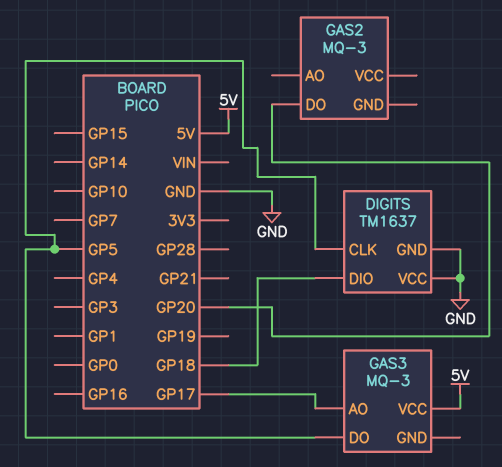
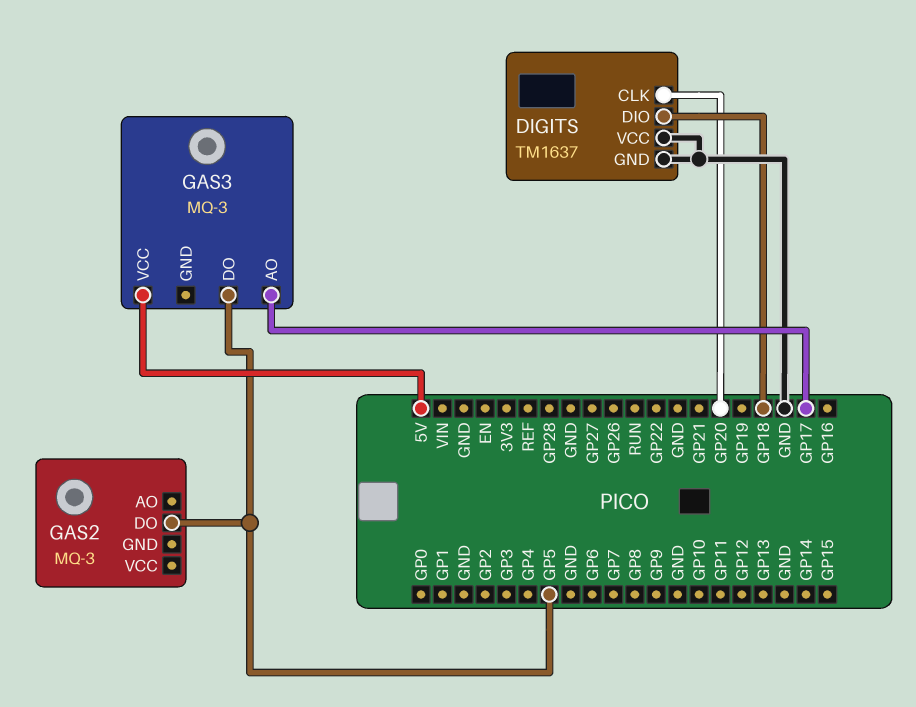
DIGITS pin CLK: GP5 -> GP20
GAS2 pin DO: GP20 -> GP5

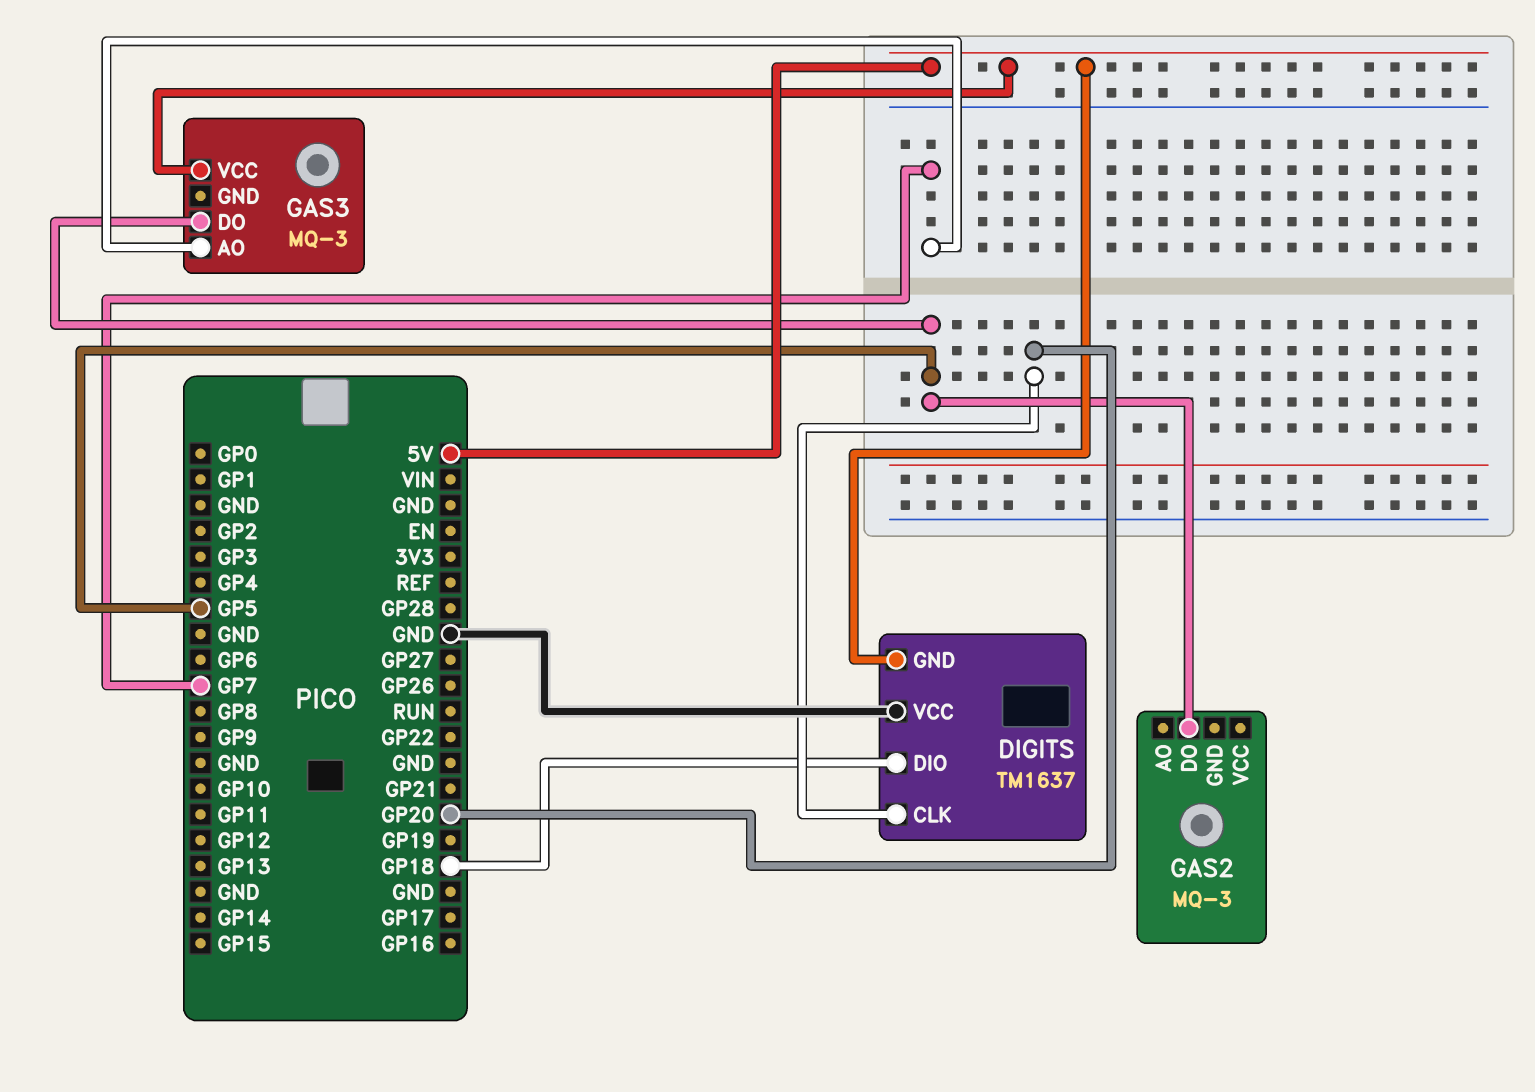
DIGITS pin GND: GND -> 5V
GAS3 pin AO: GP17 -> GP7

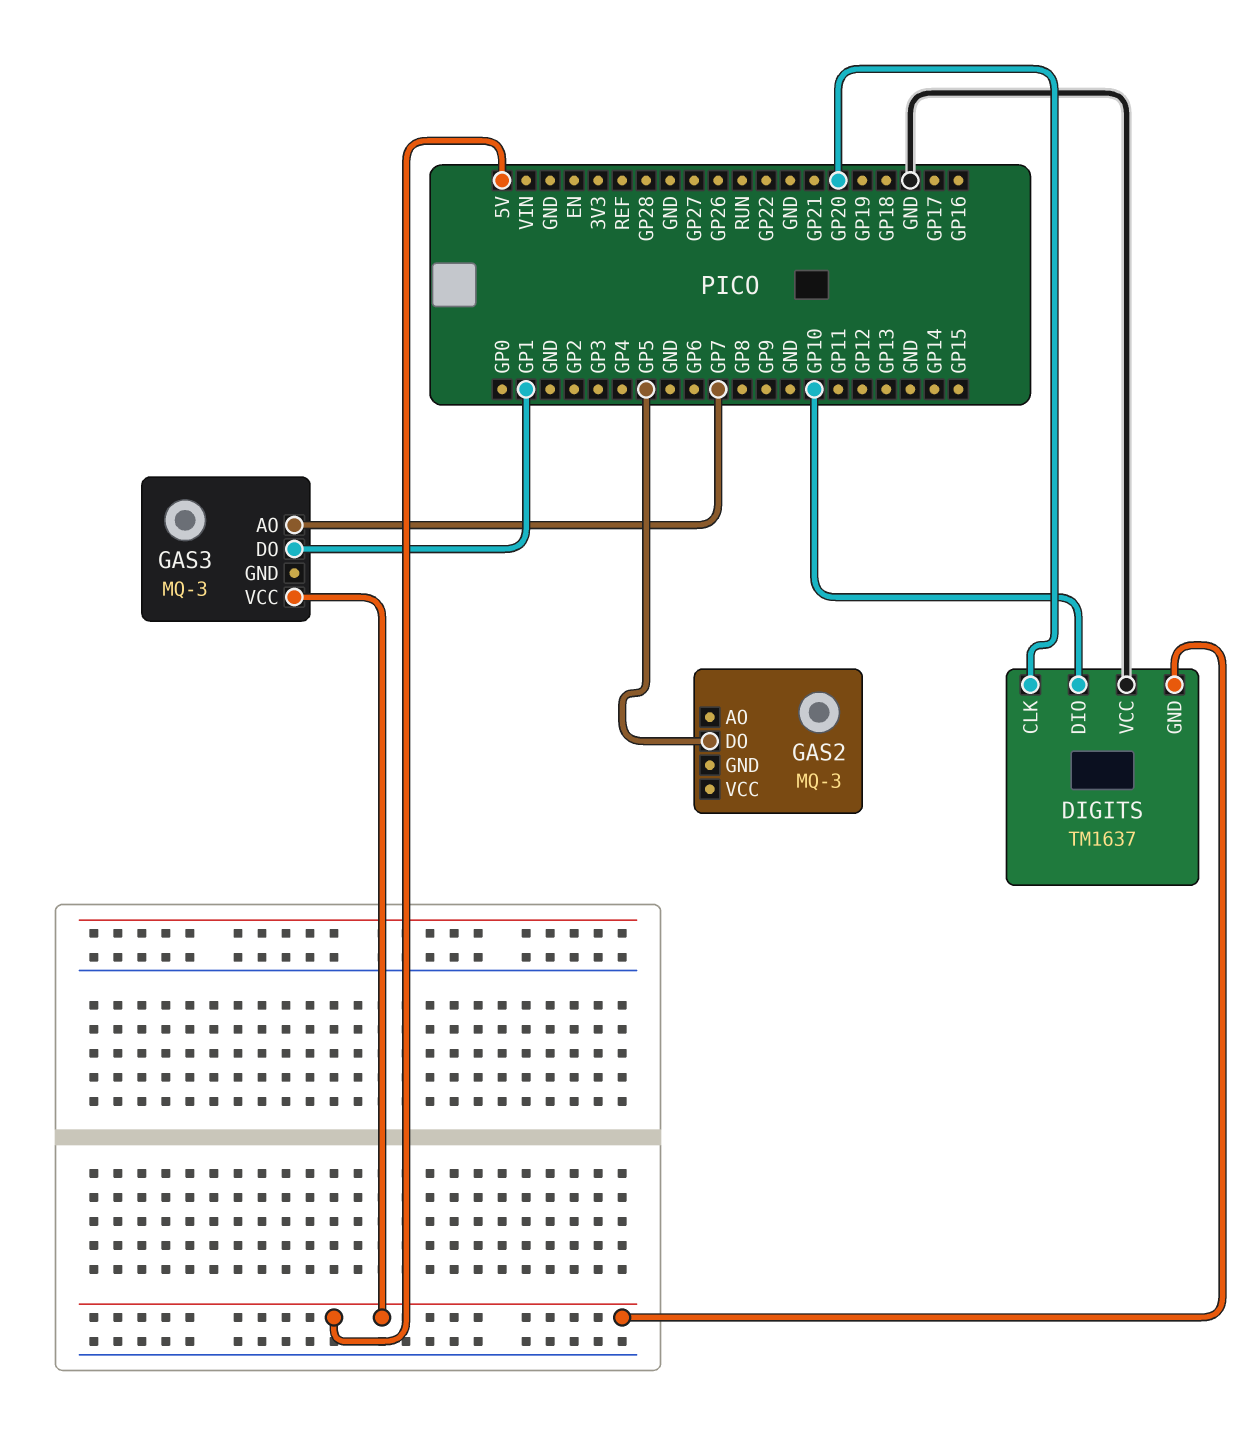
DIGITS pin DIO: GP18 -> GP10
GAS3 pin DO: GP5 -> GP1

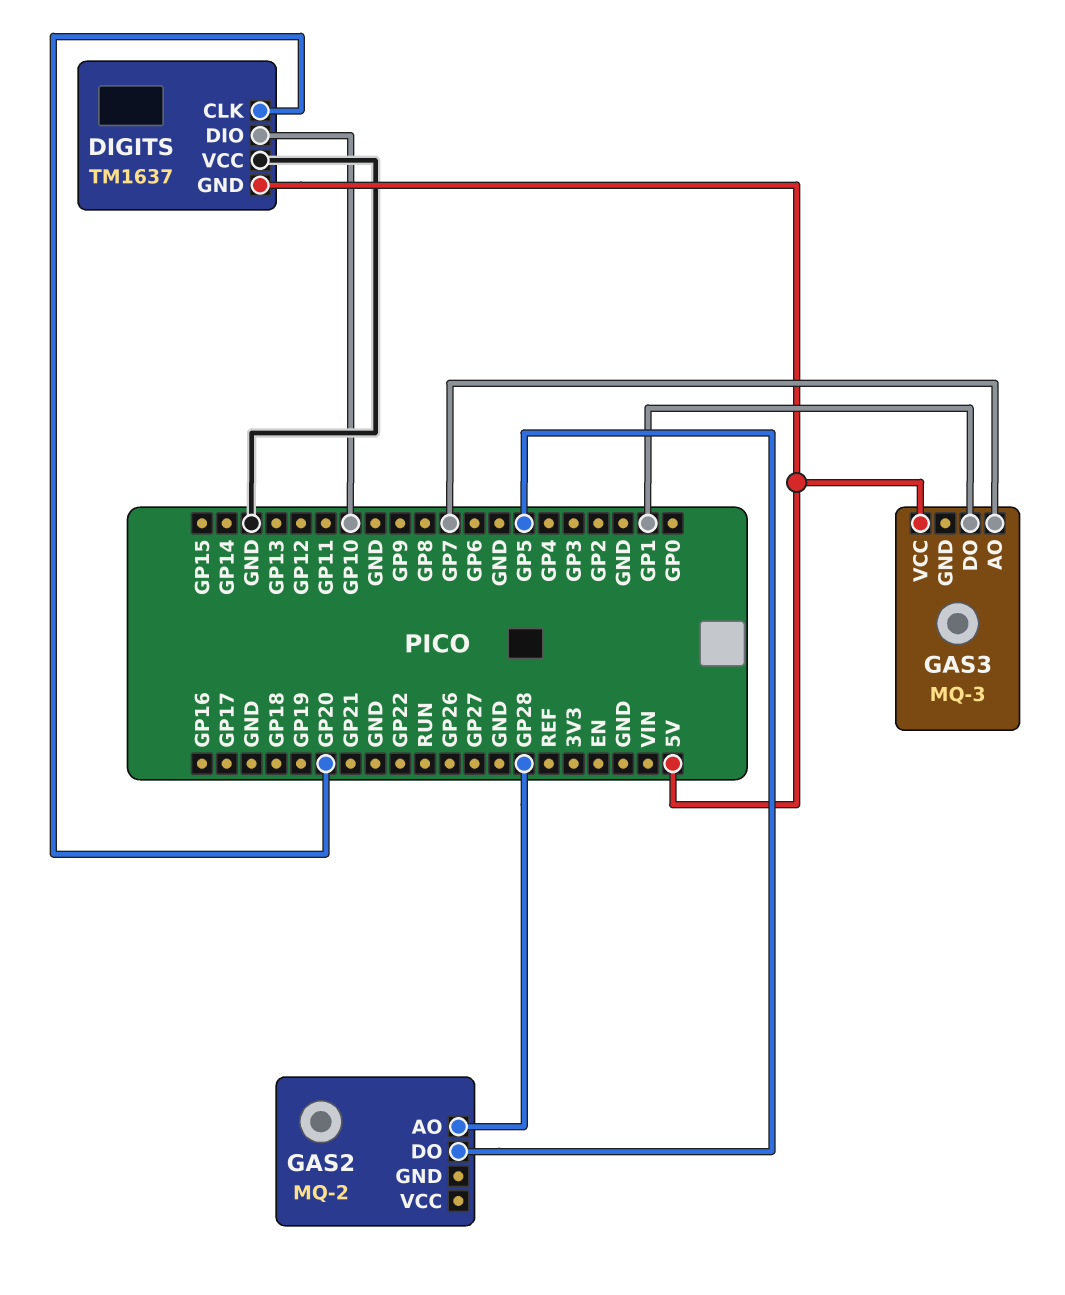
GAS2: MQ-3 -> MQ-2
GAS2 pin AO: none -> GP28

